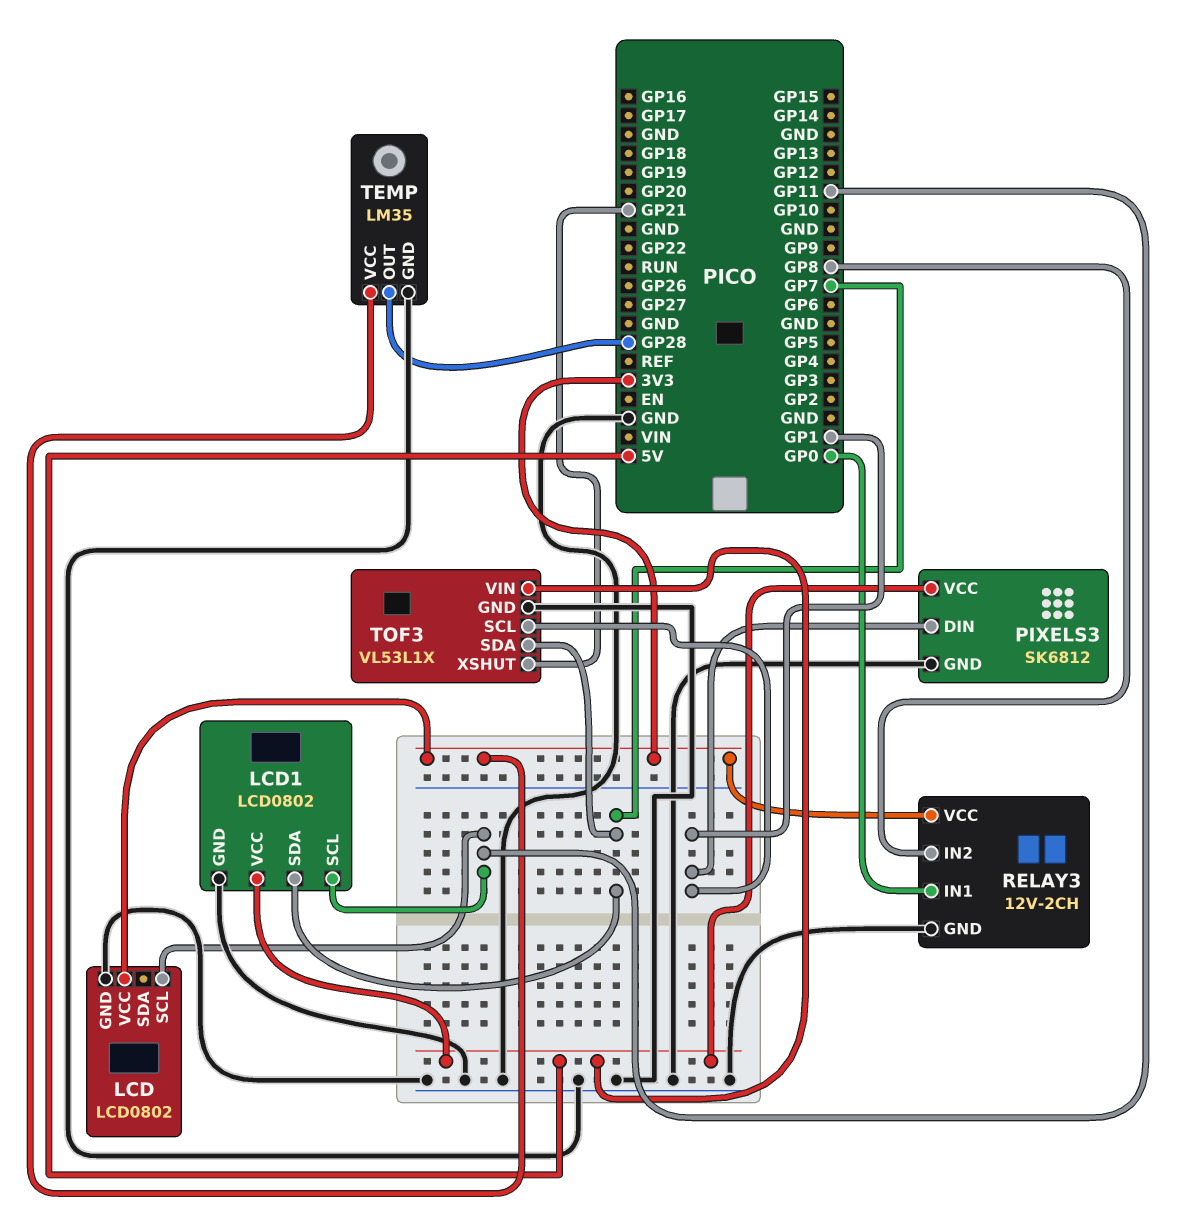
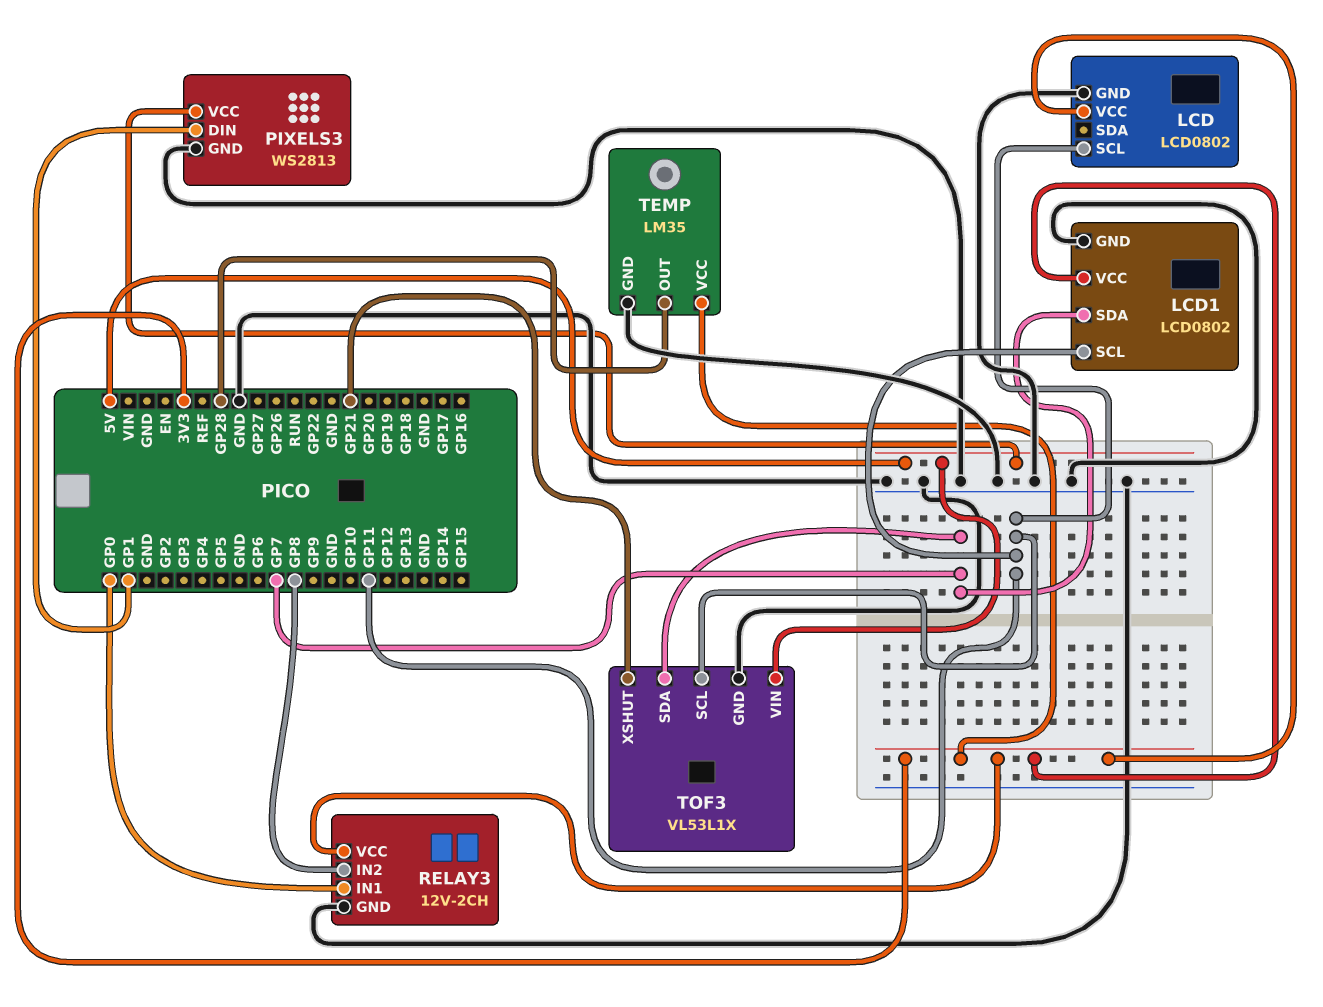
LCD1 pin VCC: 5V -> 3V3
PIXELS3: SK6812 -> WS2813
TOF3 pin SCL: GP1 -> GP11

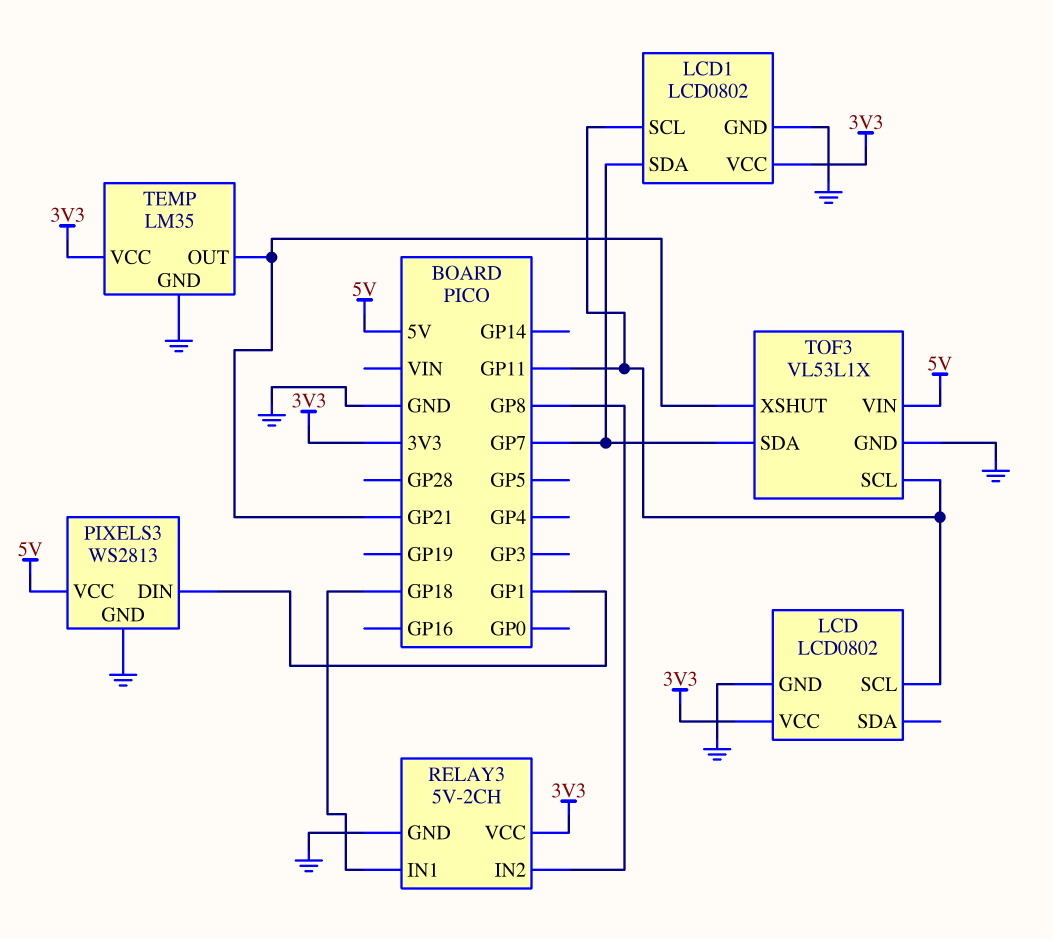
RELAY3: 12V-2CH -> 5V-2CH
RELAY3 pin IN1: GP0 -> GP18
TEMP pin OUT: GP28 -> GP21

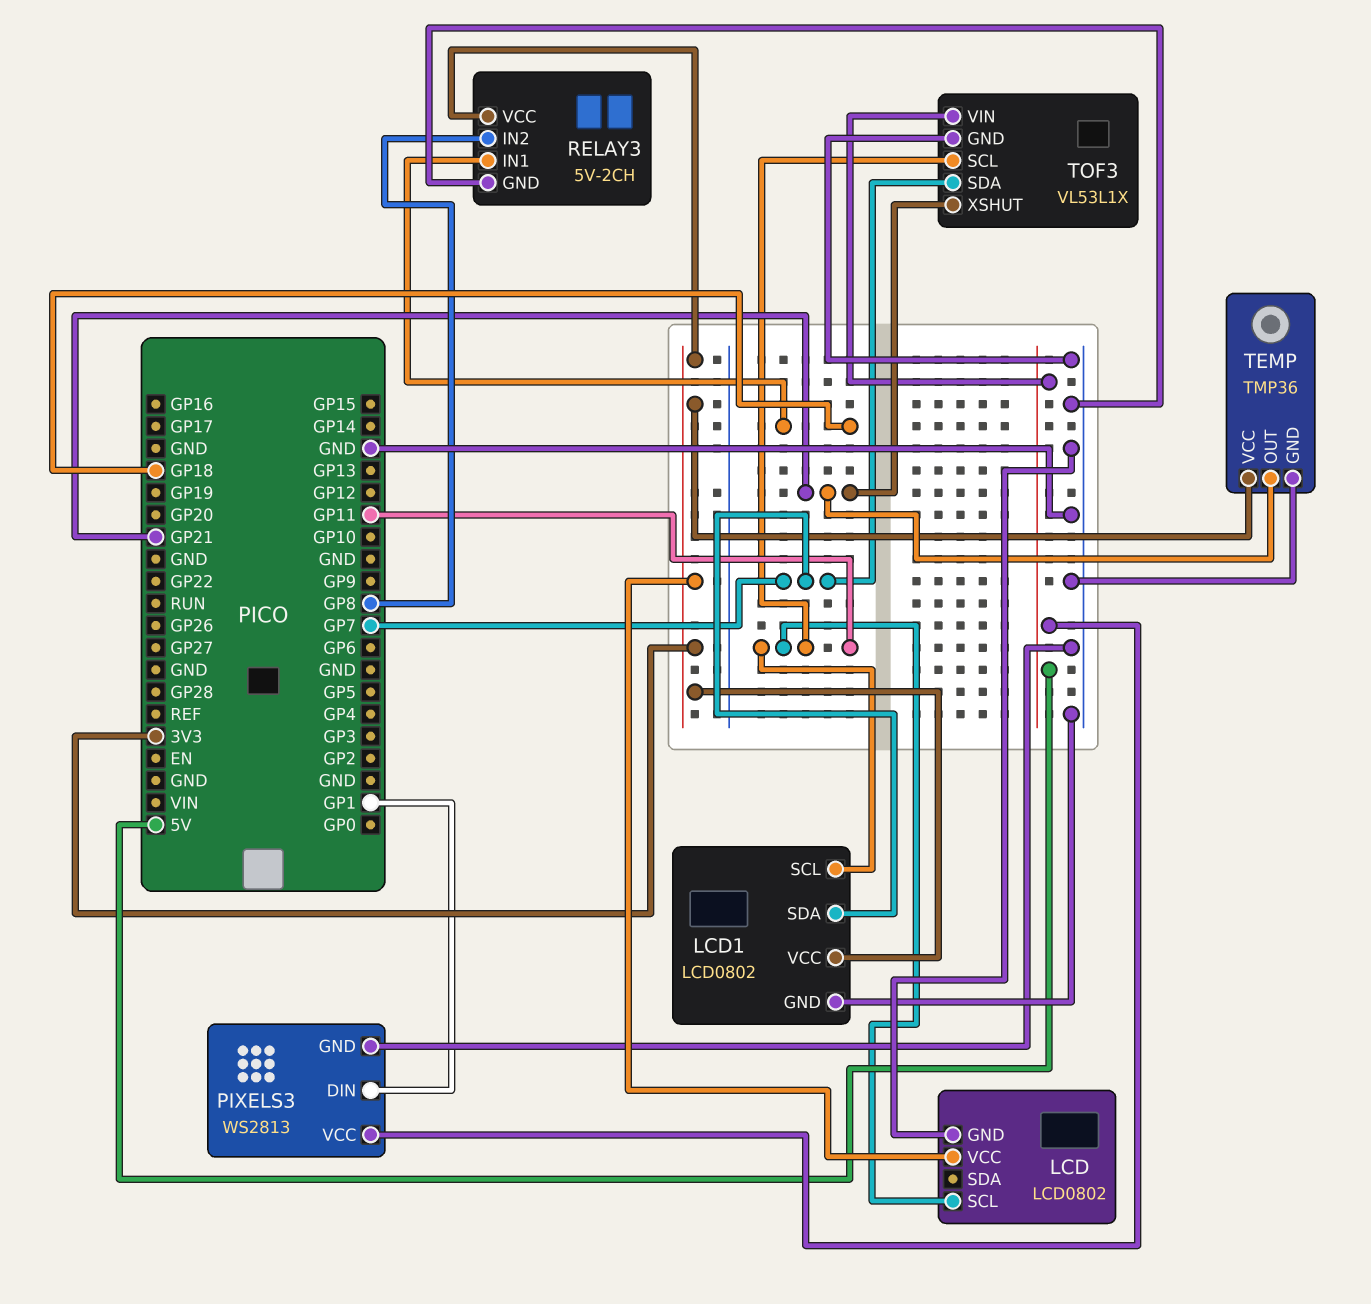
TEMP: LM35 -> TMP36

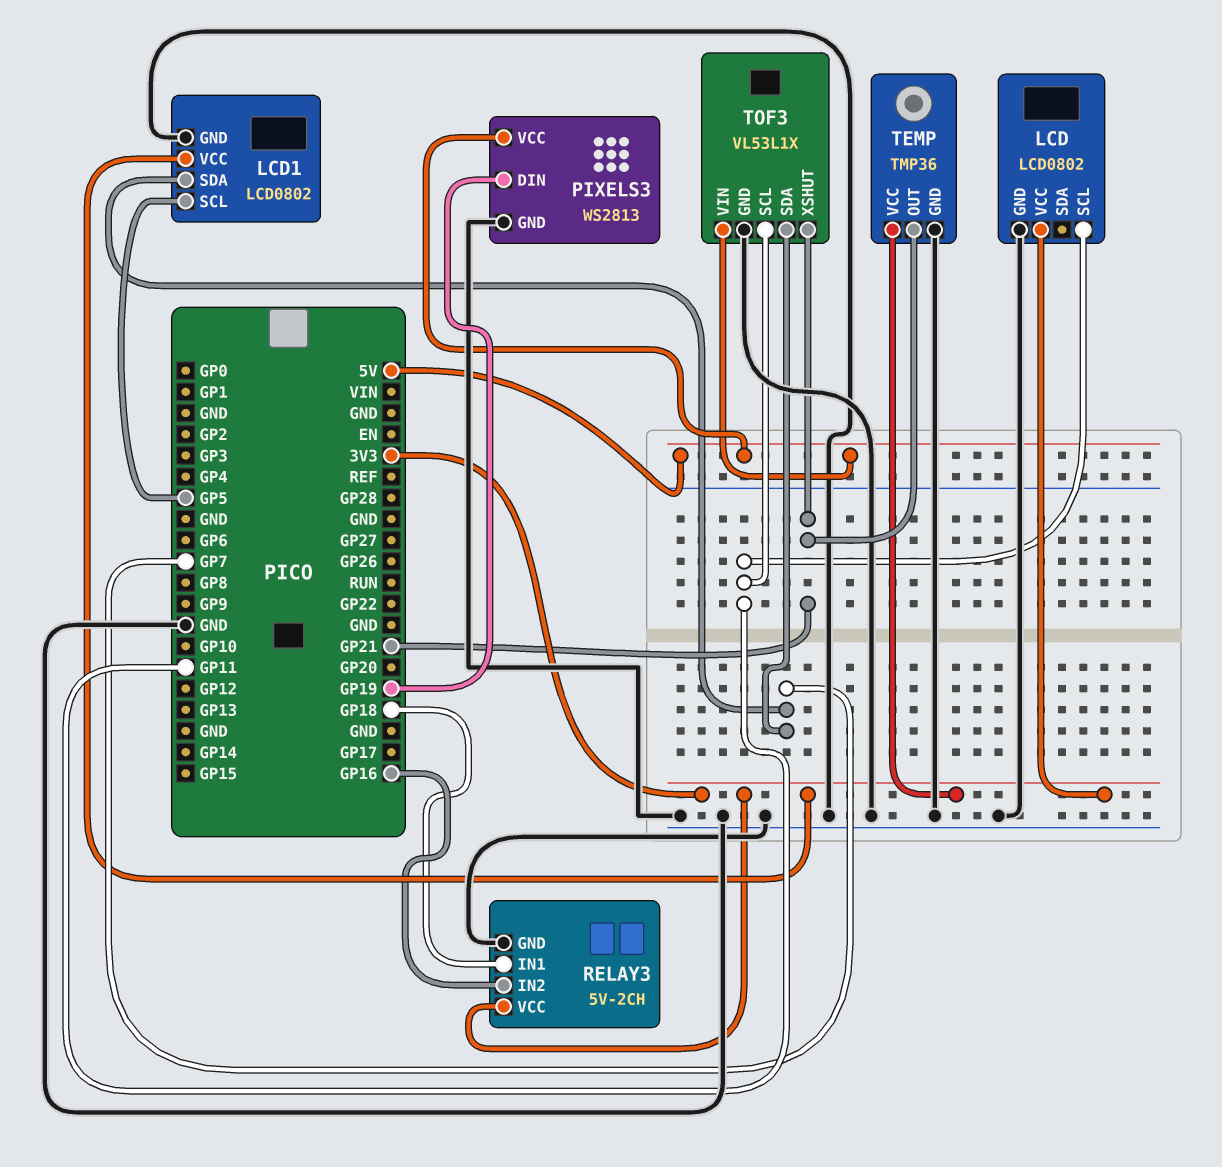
LCD1 pin SCL: GP11 -> GP5
PIXELS3 pin DIN: GP1 -> GP19
RELAY3 pin IN2: GP8 -> GP16

